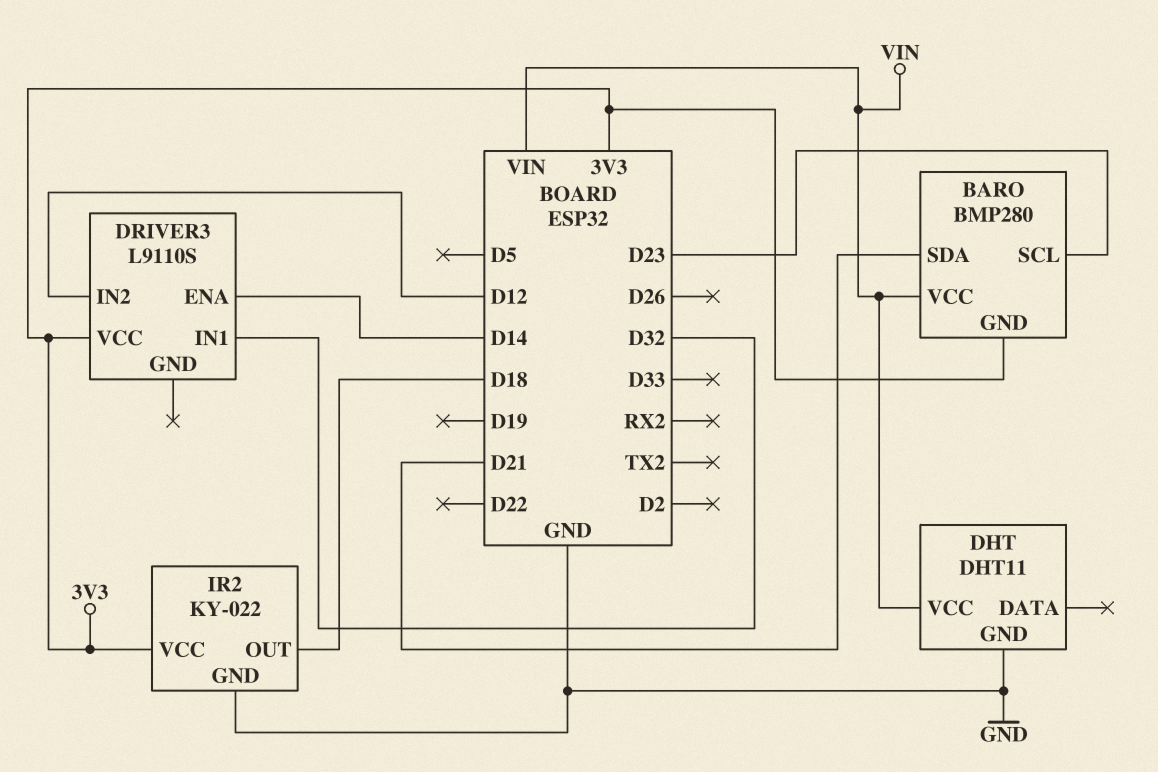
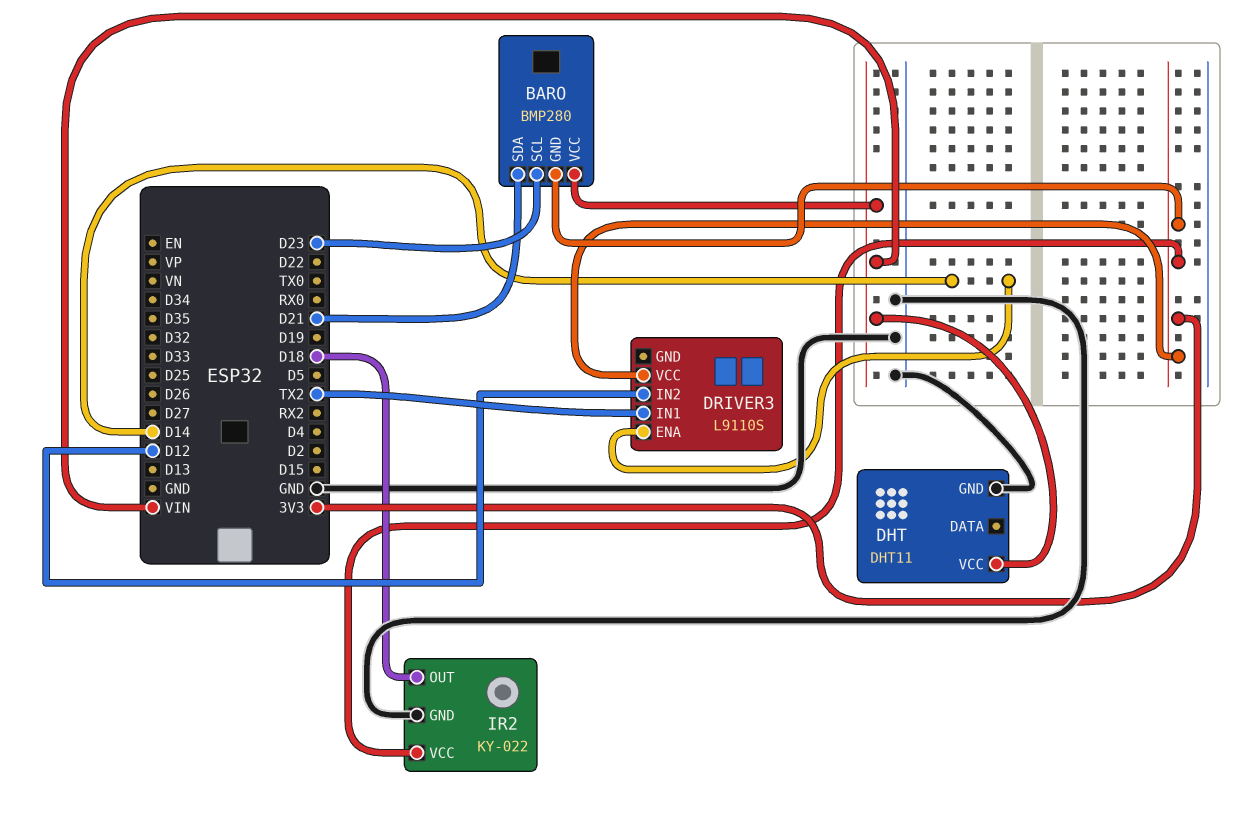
DRIVER3 pin IN1: D32 -> TX2

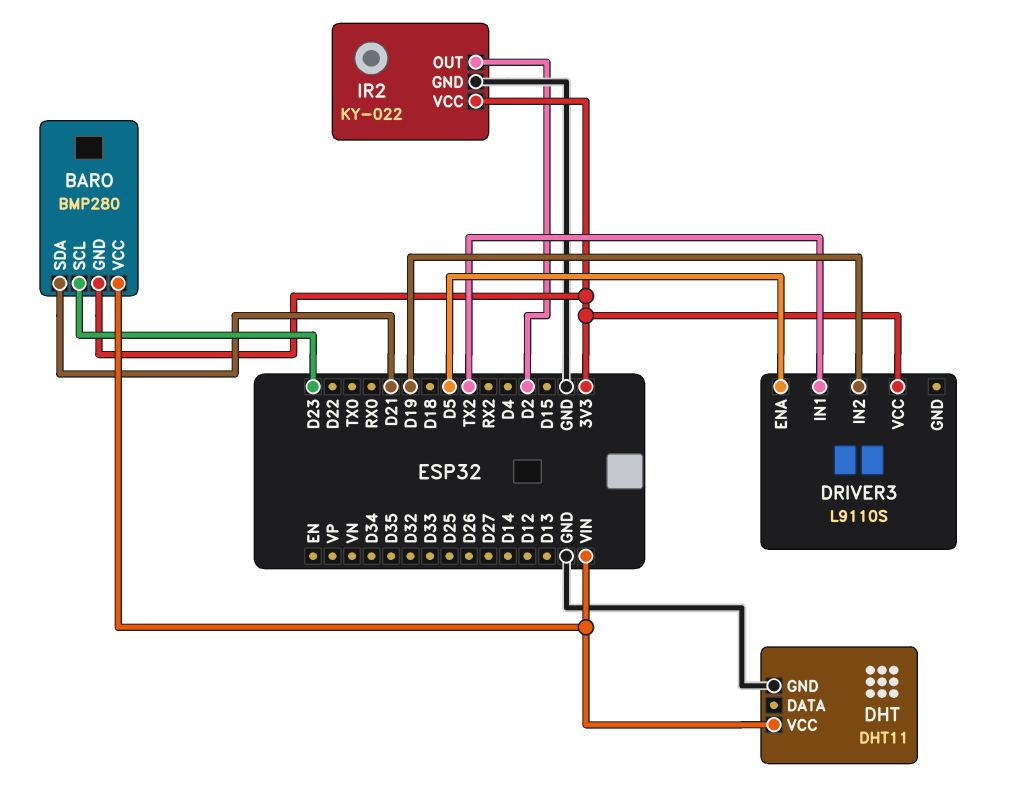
DRIVER3 pin ENA: D14 -> D5
DRIVER3 pin IN2: D12 -> D19
IR2 pin OUT: D18 -> D2

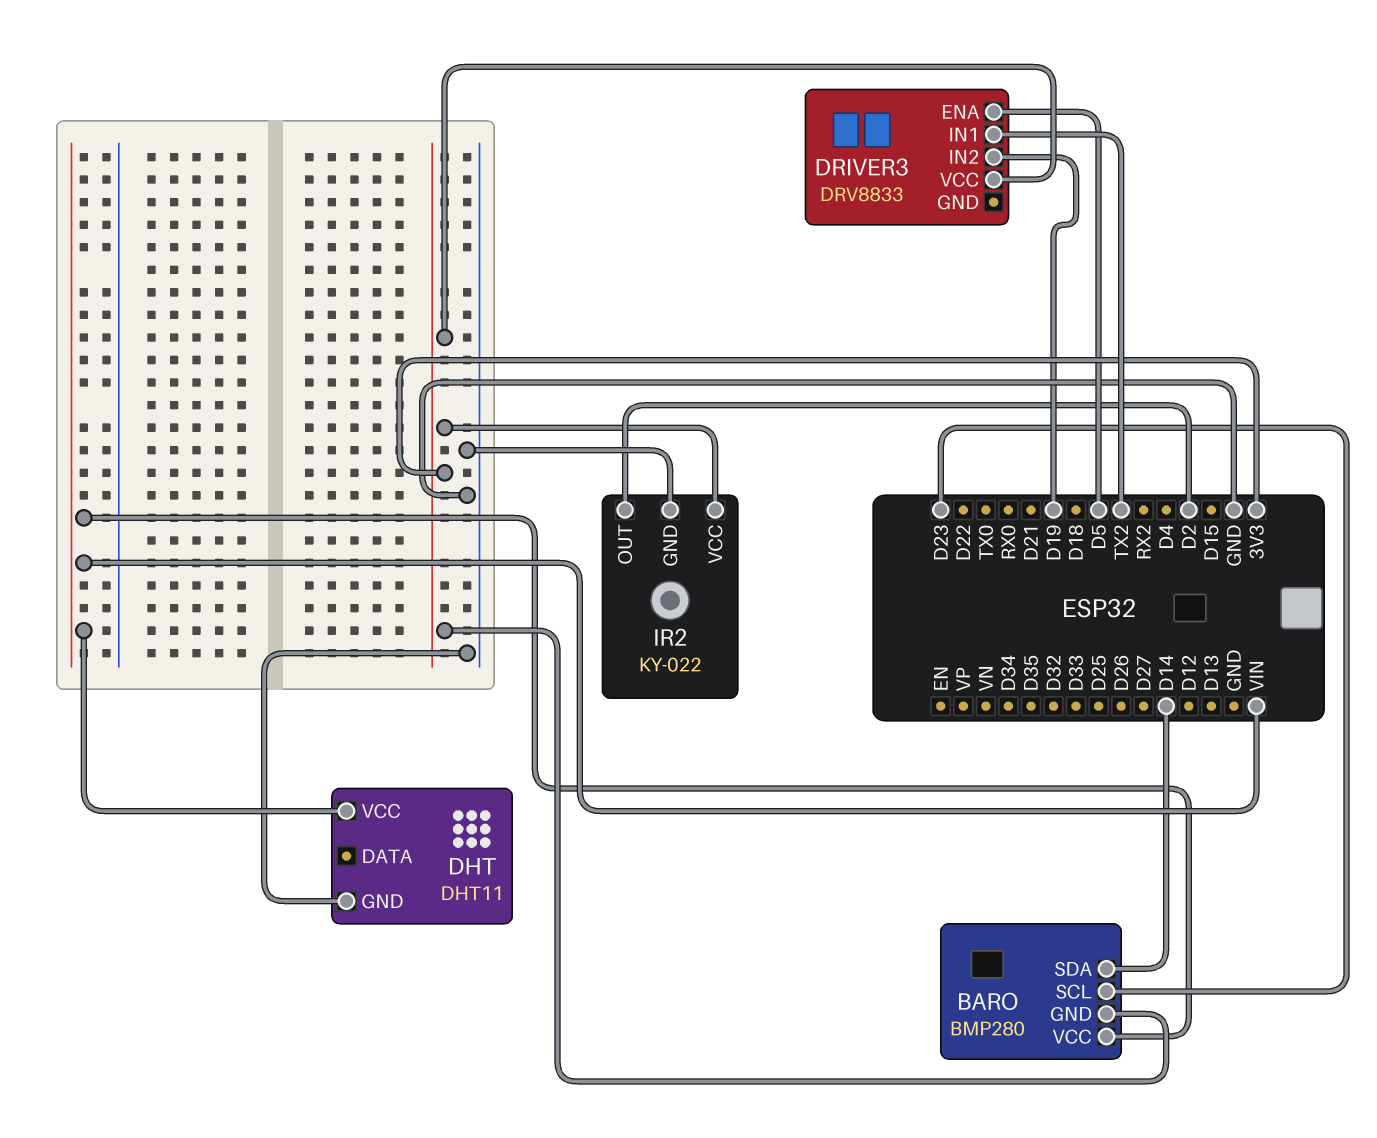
BARO pin SDA: D21 -> D14
DRIVER3: L9110S -> DRV8833

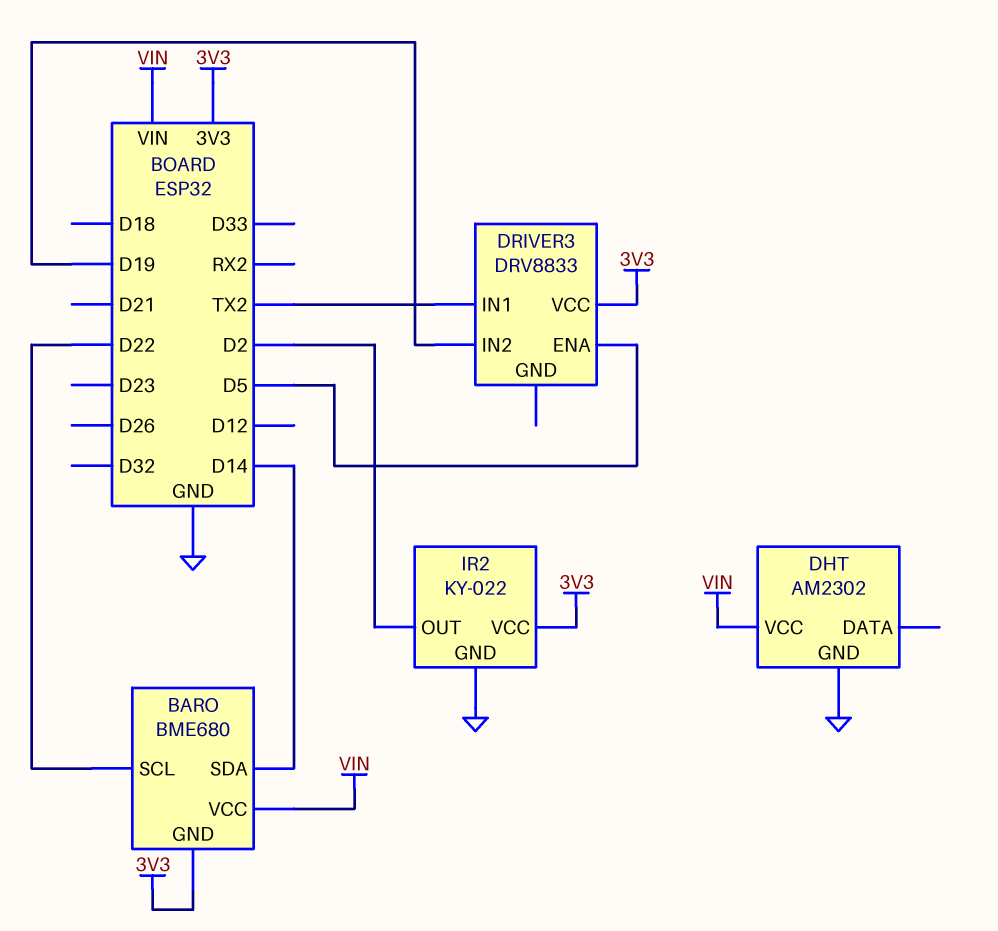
BARO: BMP280 -> BME680
BARO pin SCL: D23 -> D22
DHT: DHT11 -> AM2302

